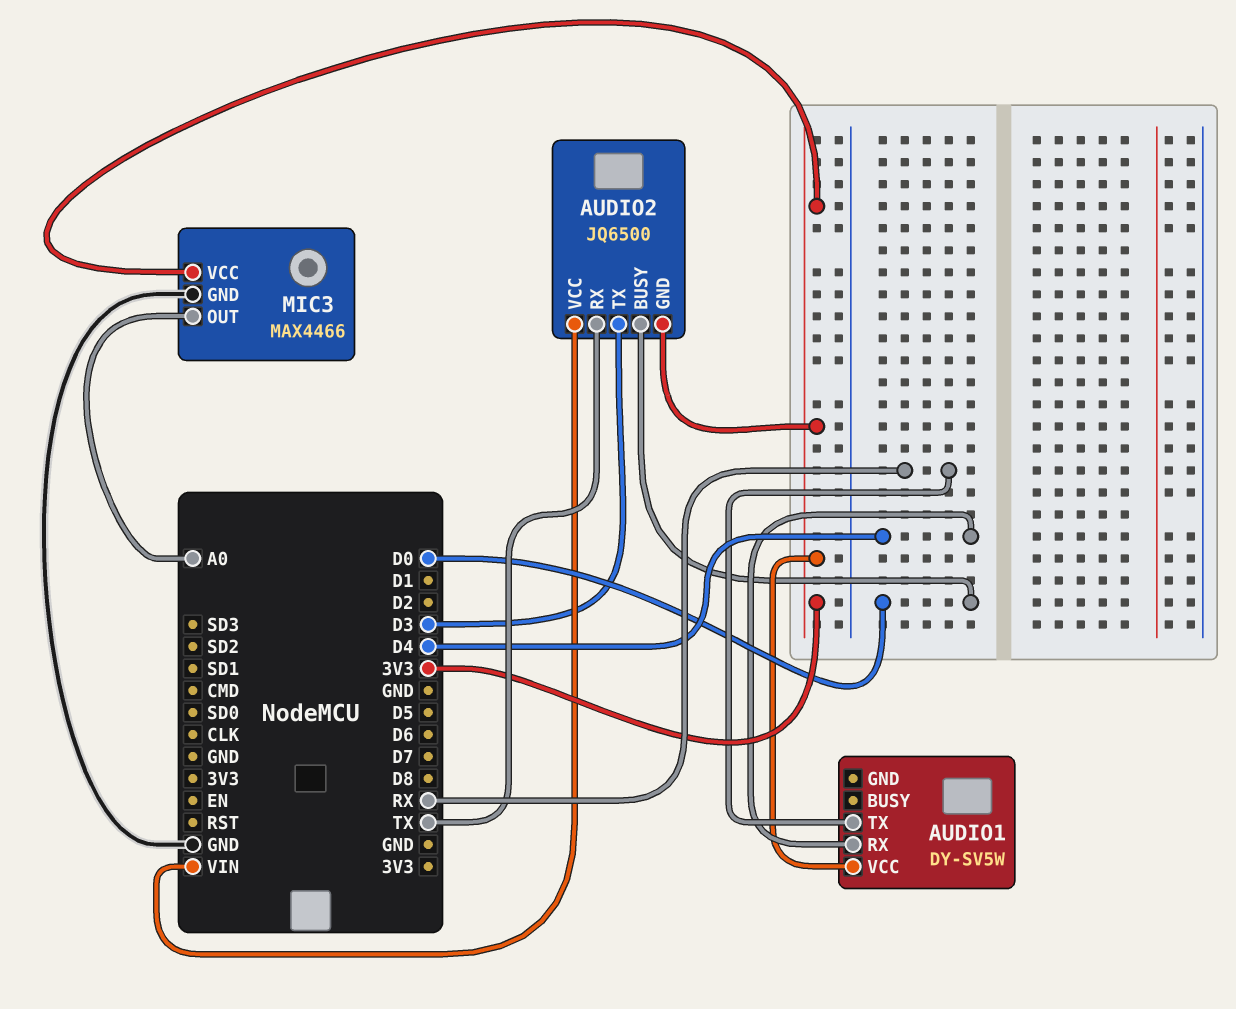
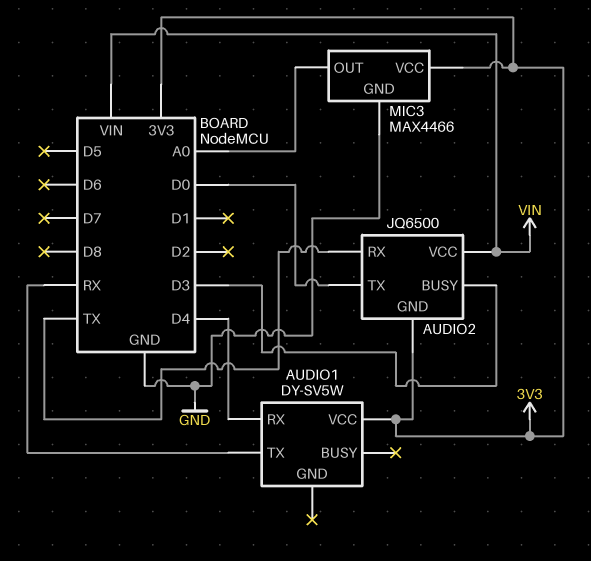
AUDIO2 pin BUSY: D0 -> D3
AUDIO2 pin TX: D3 -> D0

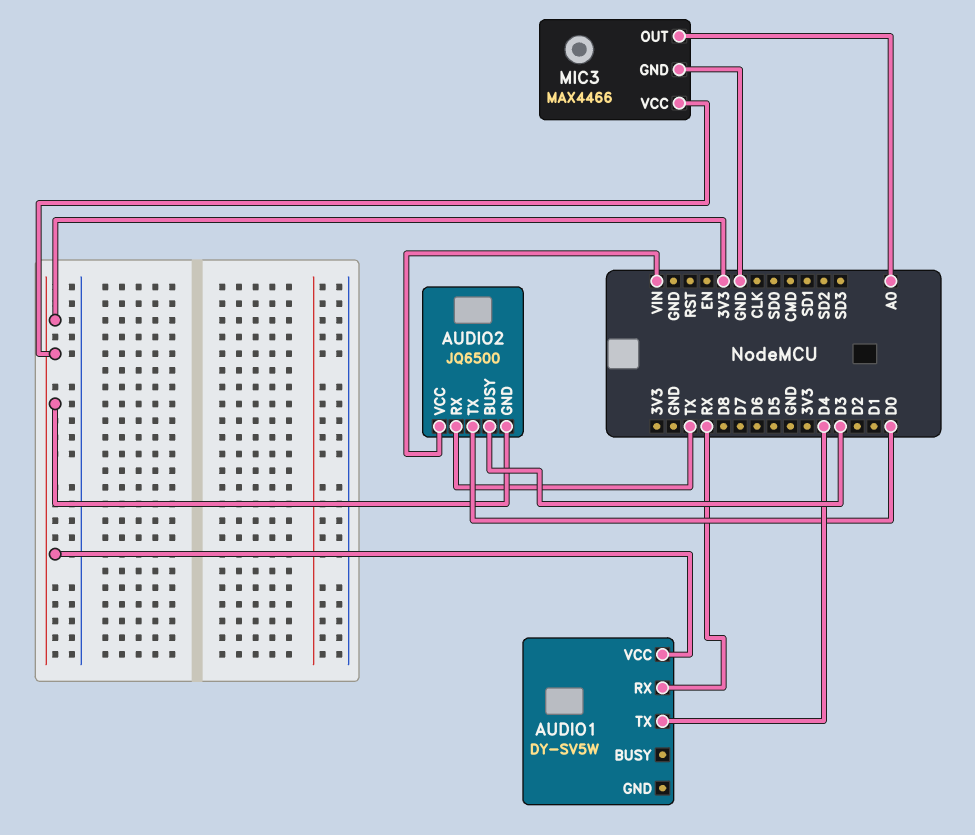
AUDIO1 pin RX: D4 -> RX
AUDIO1 pin TX: RX -> D4

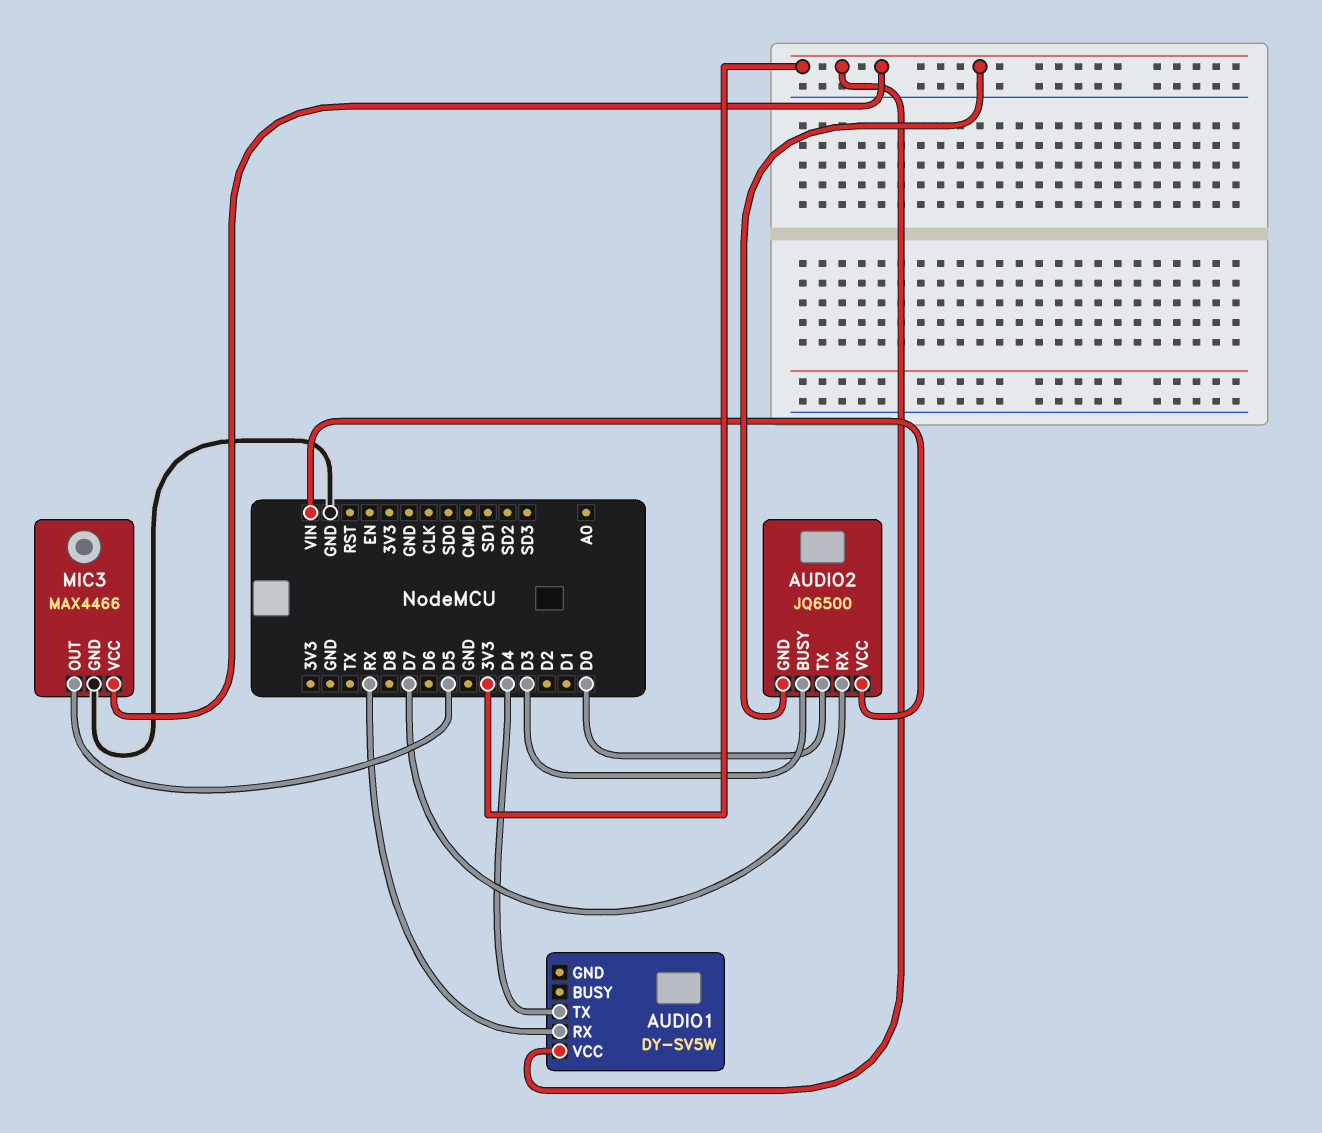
AUDIO2 pin RX: TX -> D7
MIC3 pin OUT: A0 -> D5

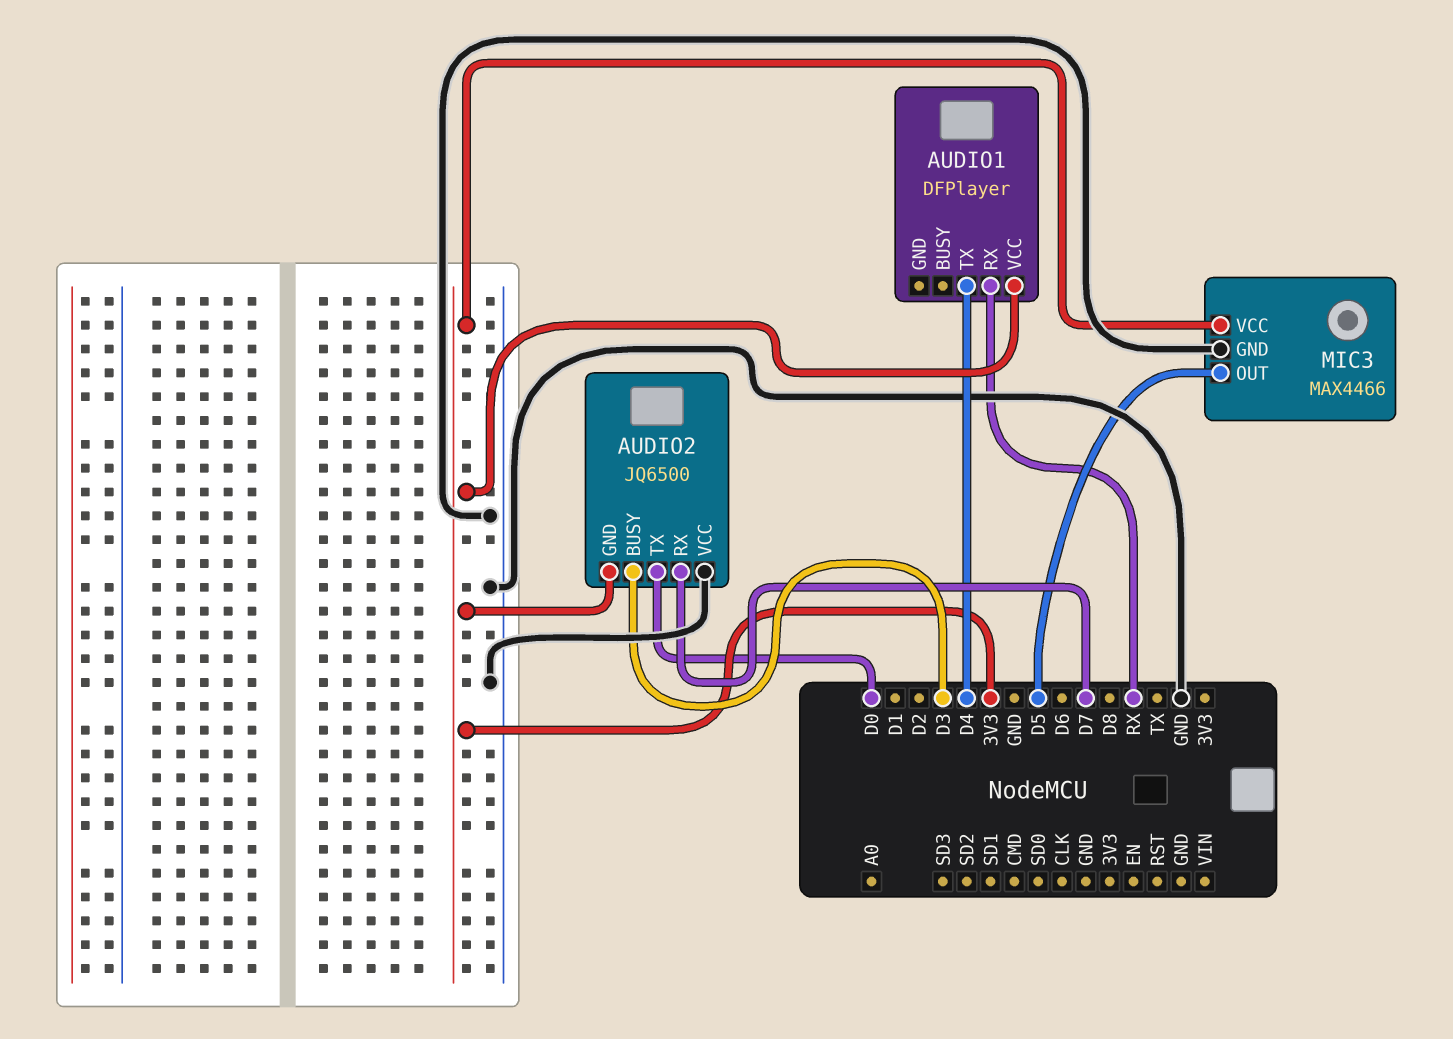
AUDIO1: DY-SV5W -> DFPlayer
AUDIO2 pin VCC: VIN -> GND

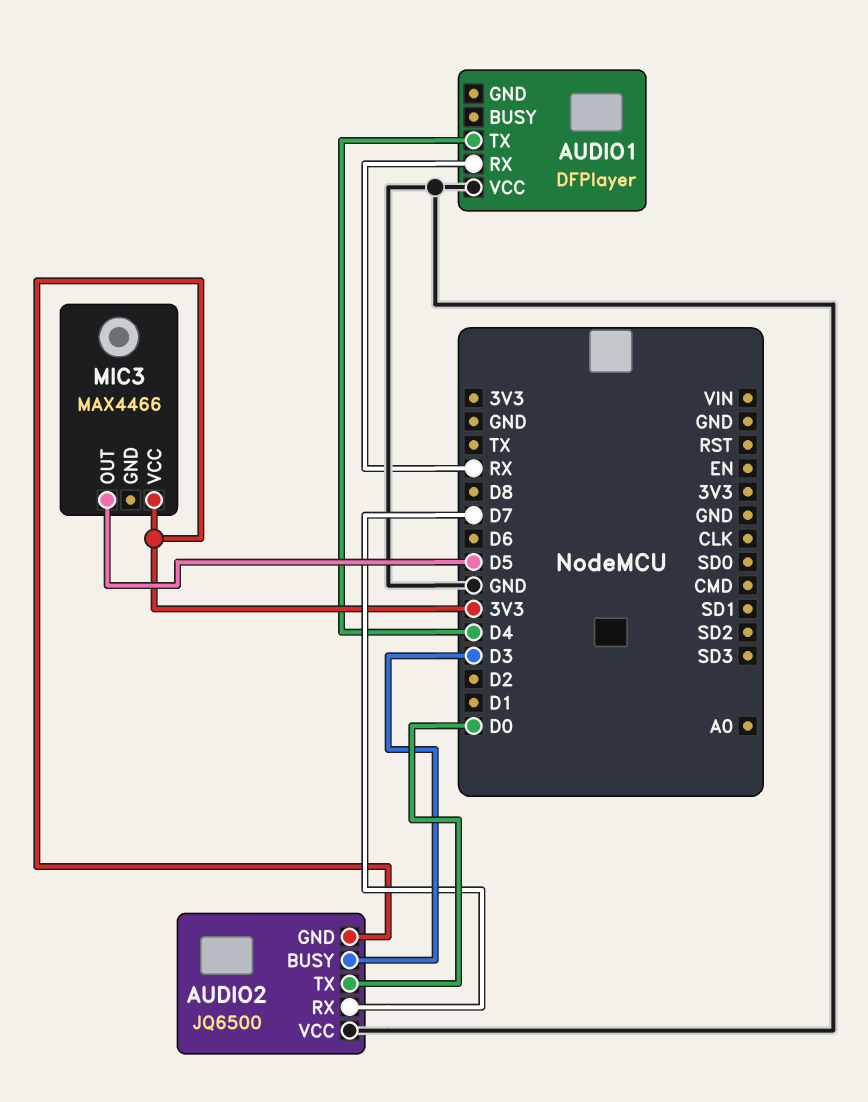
AUDIO1 pin VCC: 3V3 -> GND
MIC3 pin GND: GND -> none

